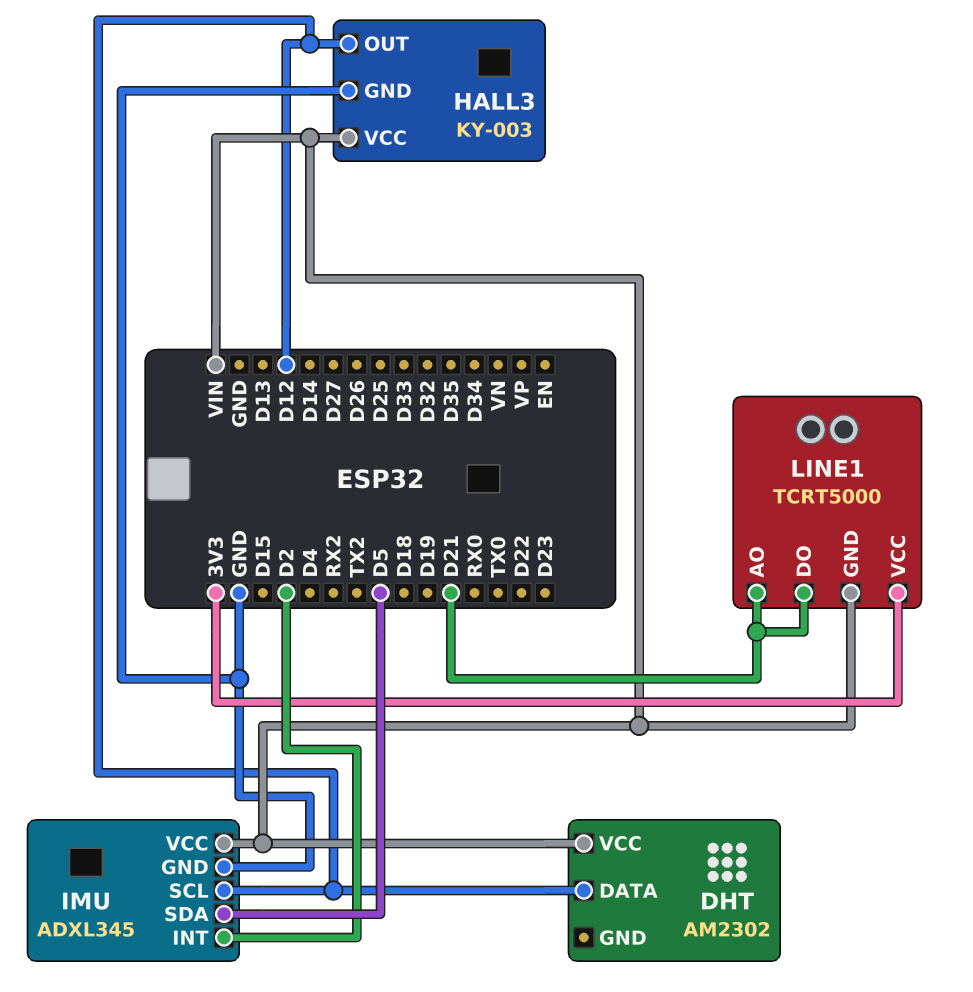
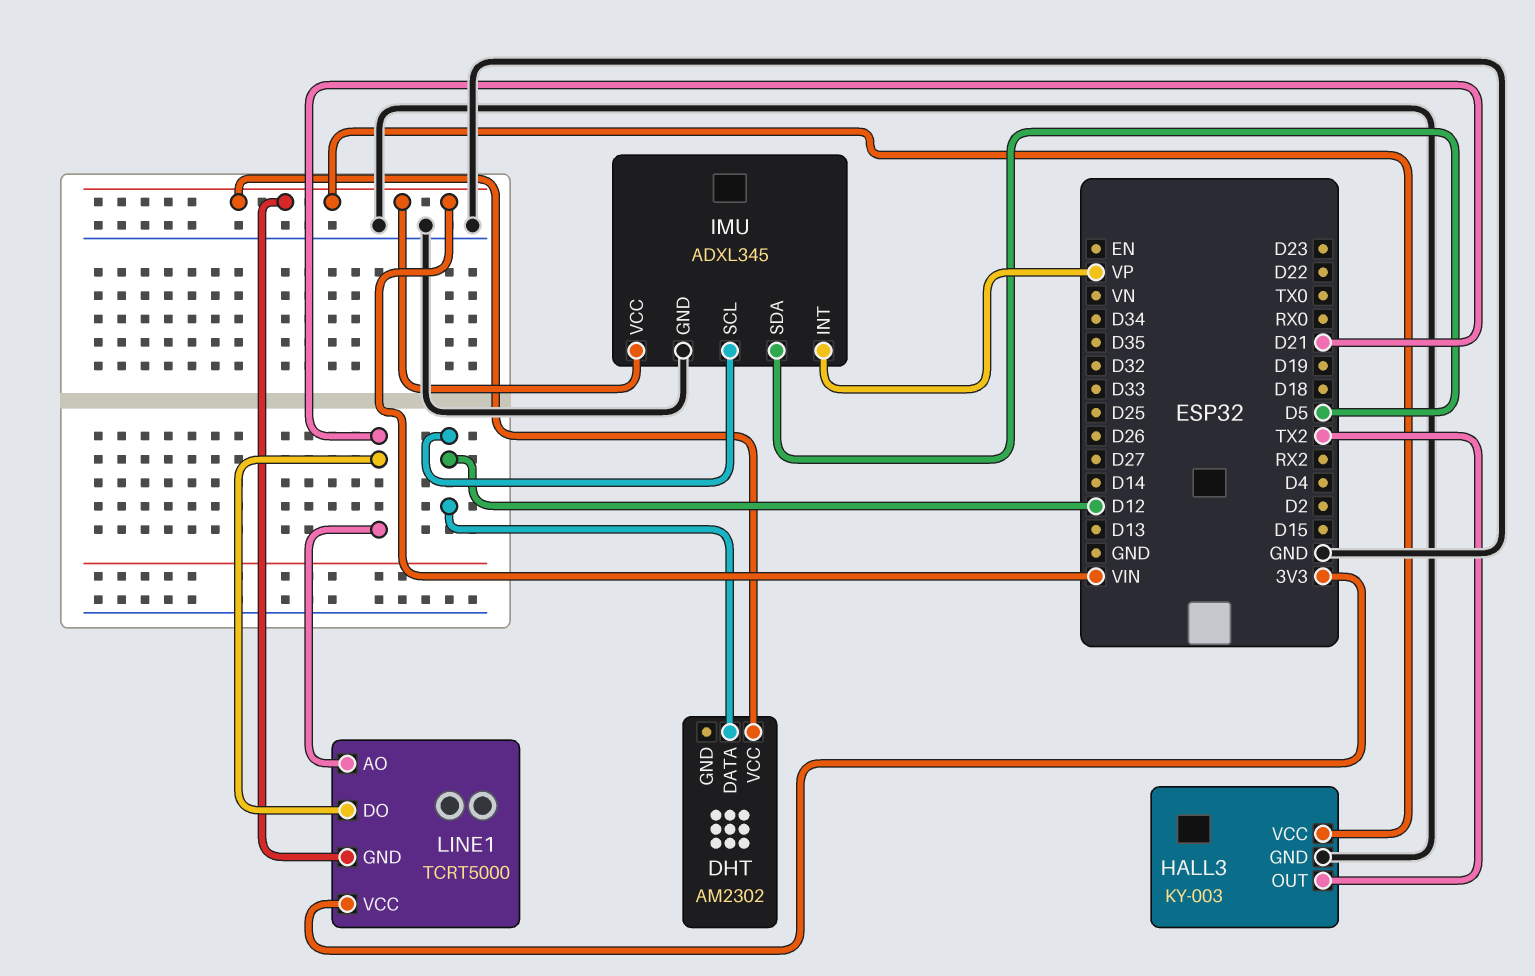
HALL3 pin OUT: D12 -> TX2
IMU pin INT: D2 -> VP

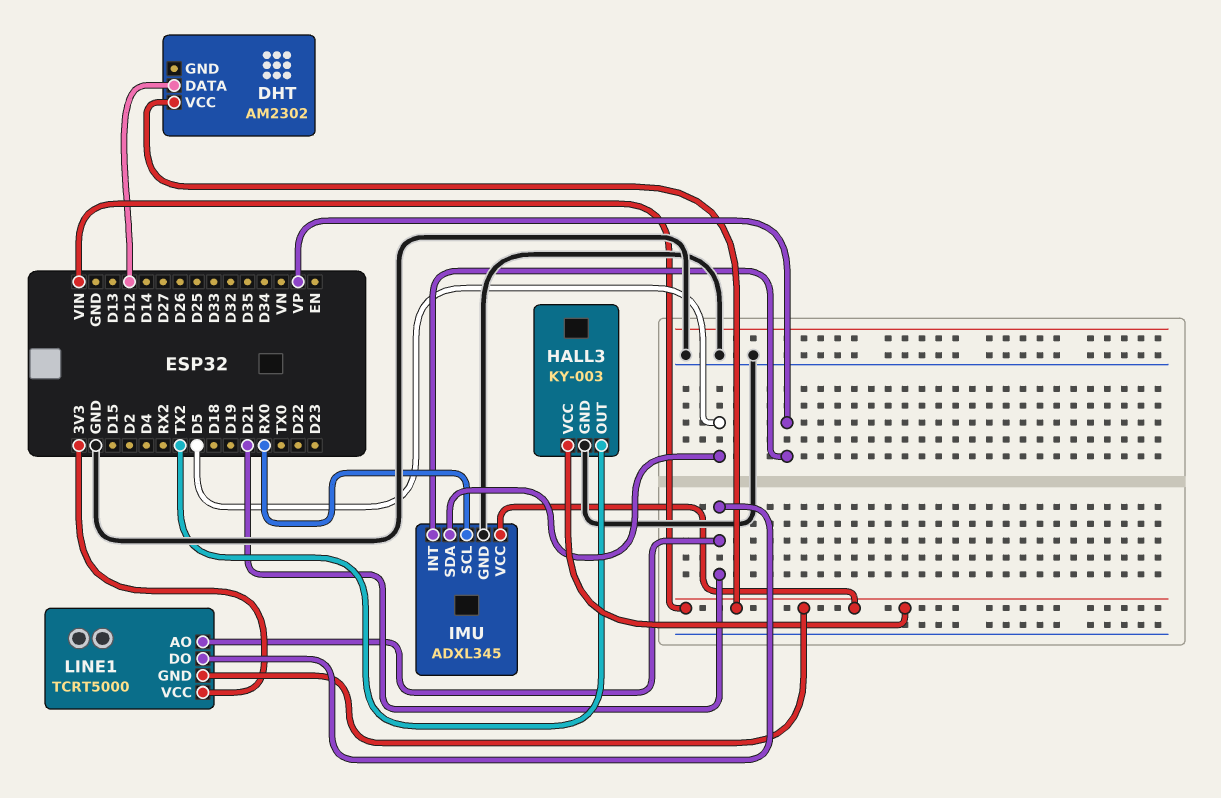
IMU pin SCL: D12 -> RX0

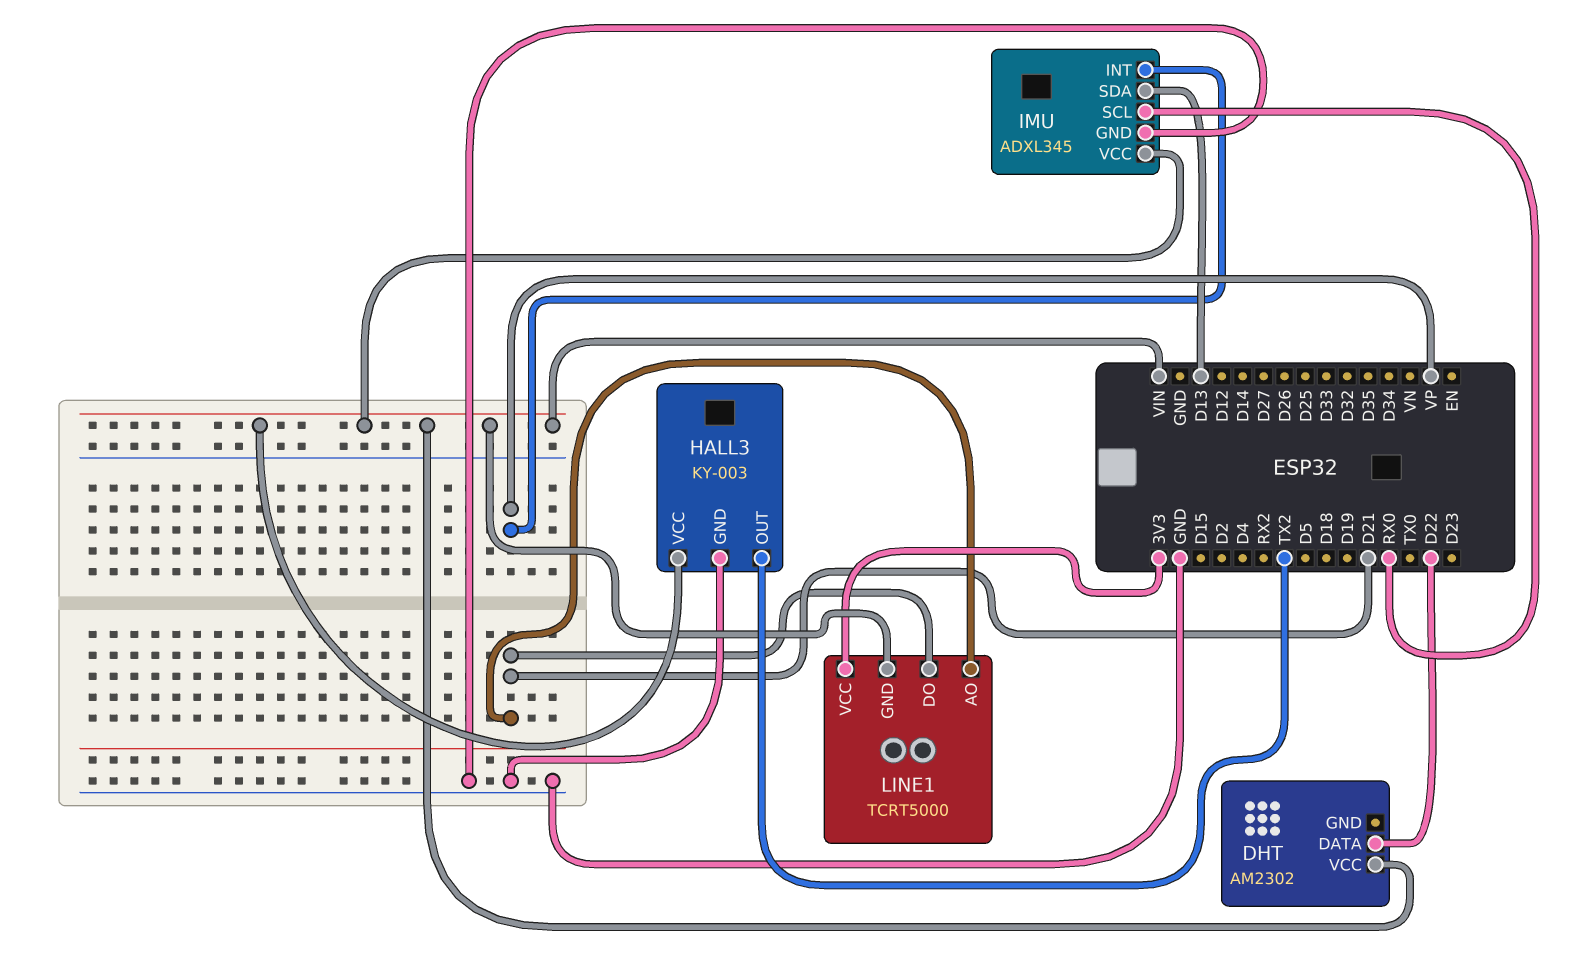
DHT pin DATA: D12 -> D22
IMU pin SDA: D5 -> D13

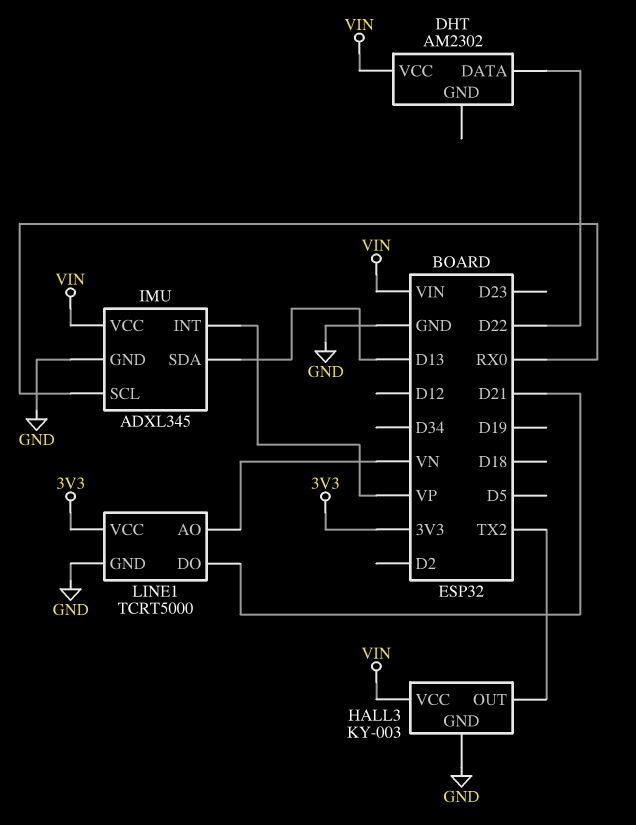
LINE1 pin AO: D21 -> VN
LINE1 pin GND: VIN -> GND

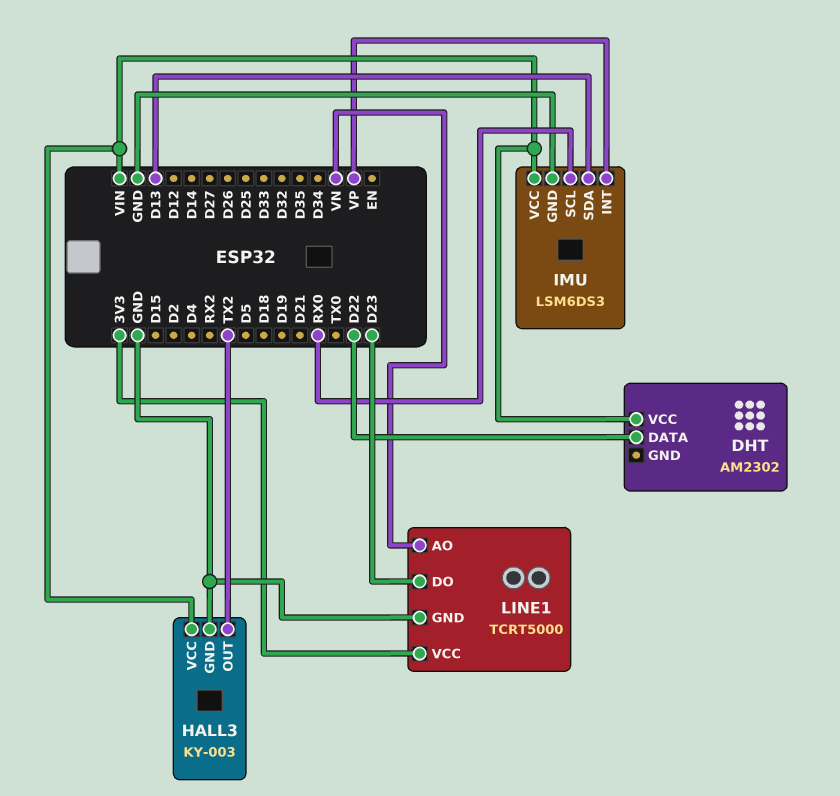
IMU: ADXL345 -> LSM6DS3
LINE1 pin DO: D21 -> D23

